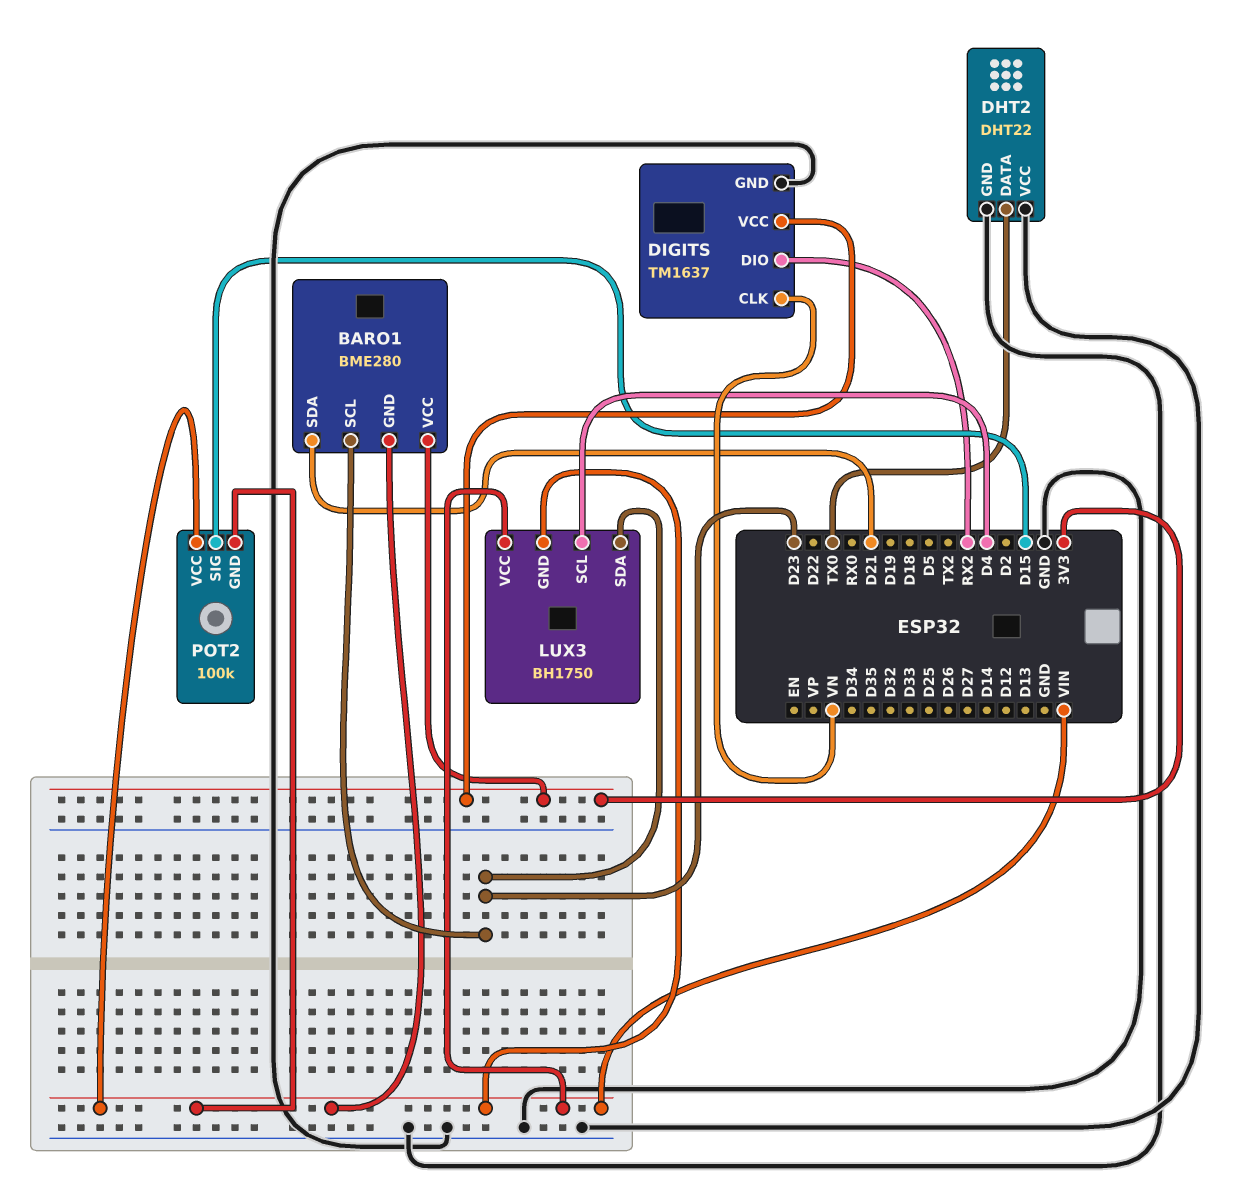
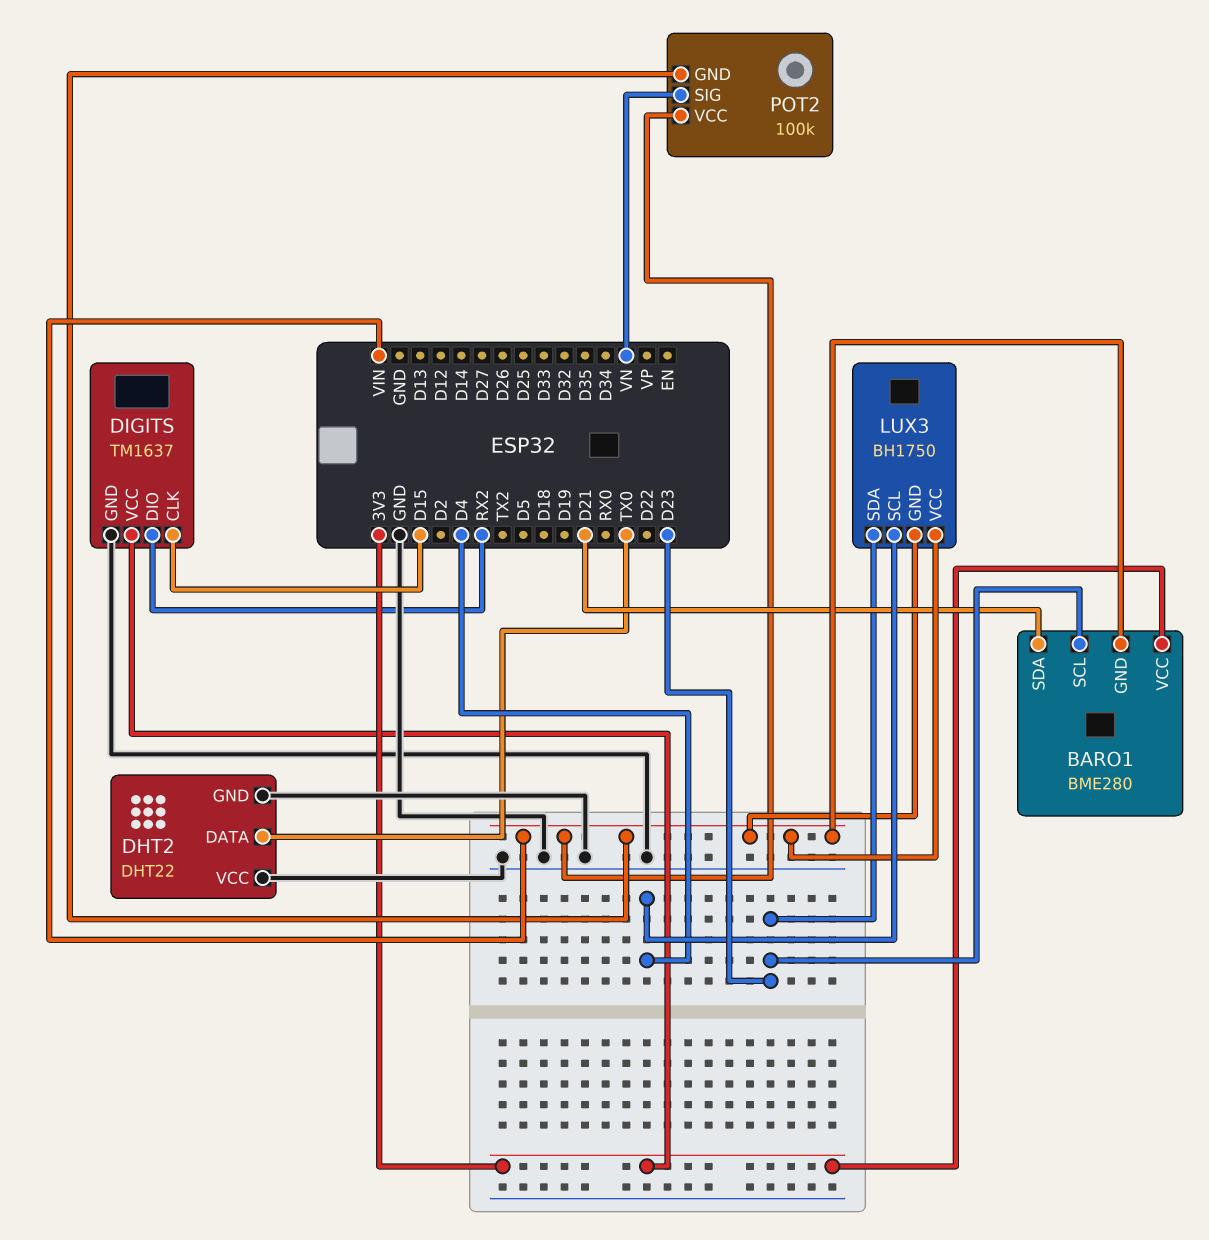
DIGITS pin CLK: VN -> D15
POT2 pin SIG: D15 -> VN

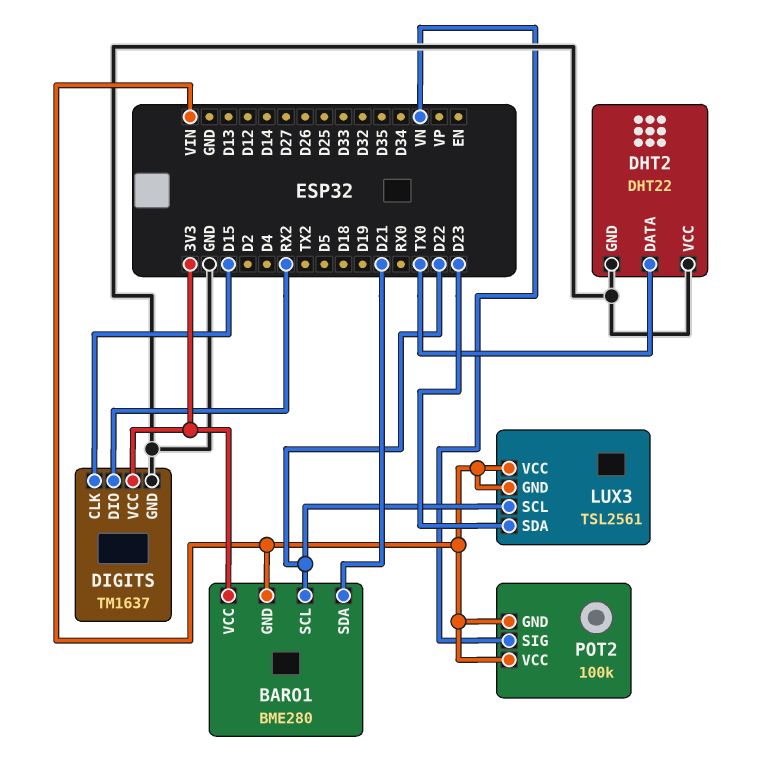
BARO1 pin SCL: D23 -> D22
LUX3: BH1750 -> TSL2561
LUX3 pin SCL: D4 -> D22

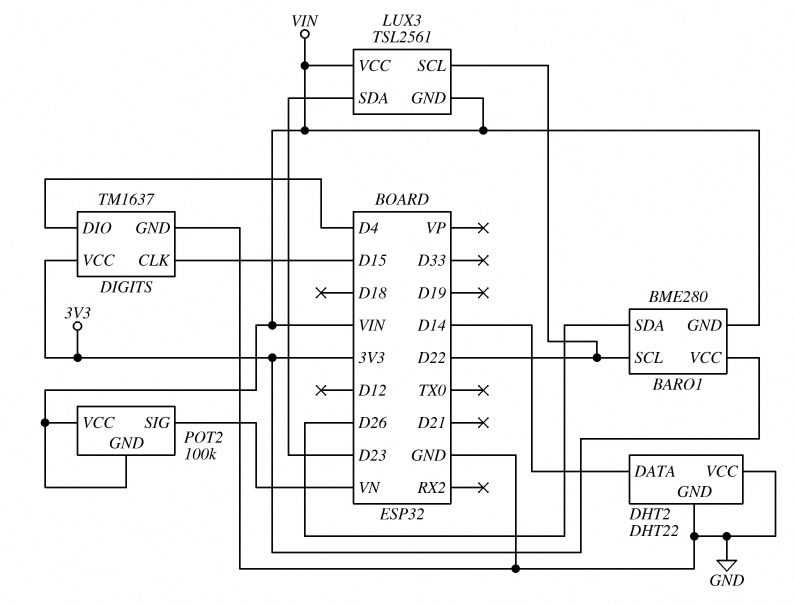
BARO1 pin SDA: D21 -> D26
DHT2 pin DATA: TX0 -> D14
DIGITS pin DIO: RX2 -> D4

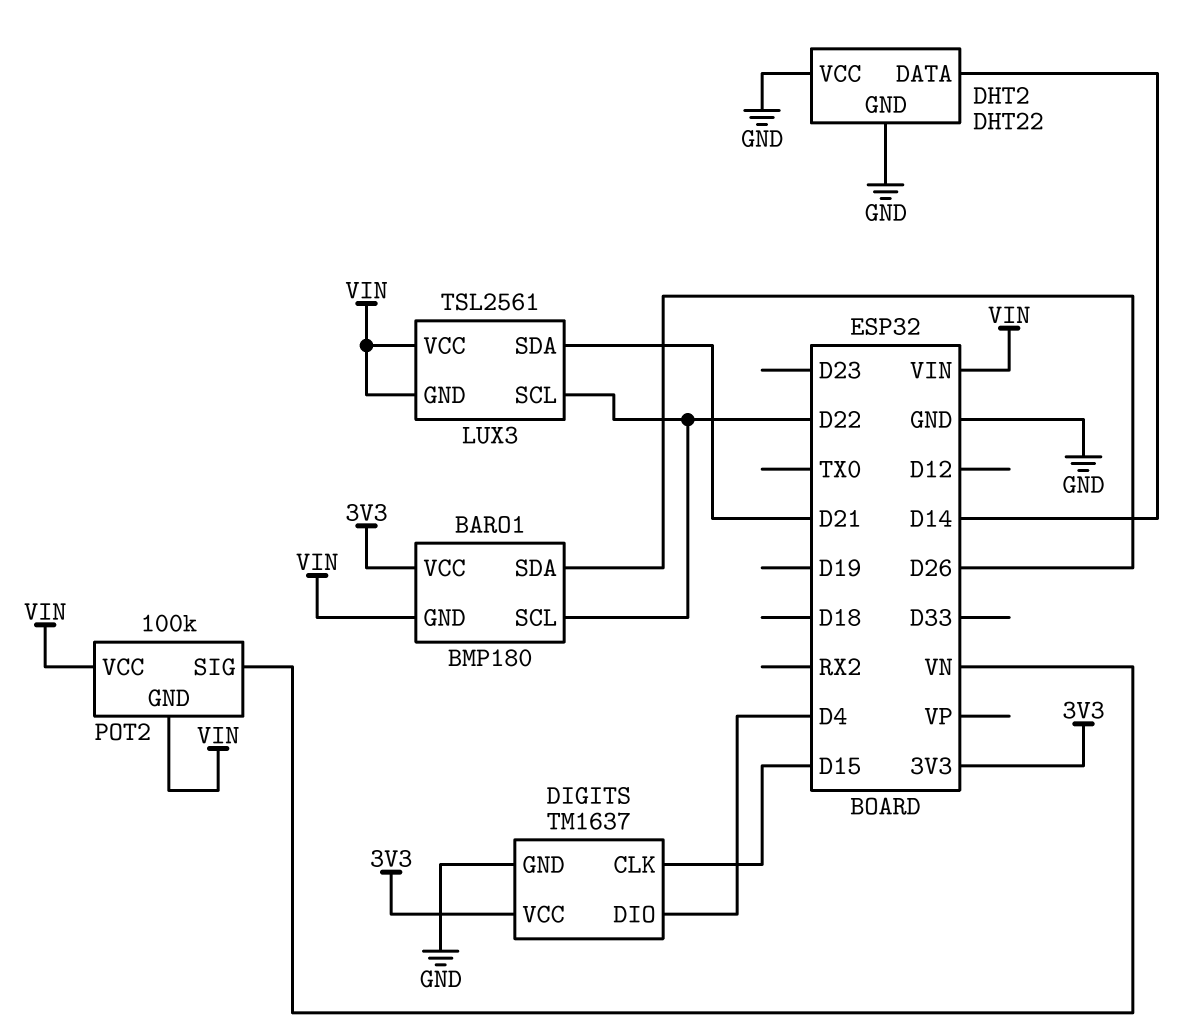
BARO1: BME280 -> BMP180
LUX3 pin SDA: D23 -> D21

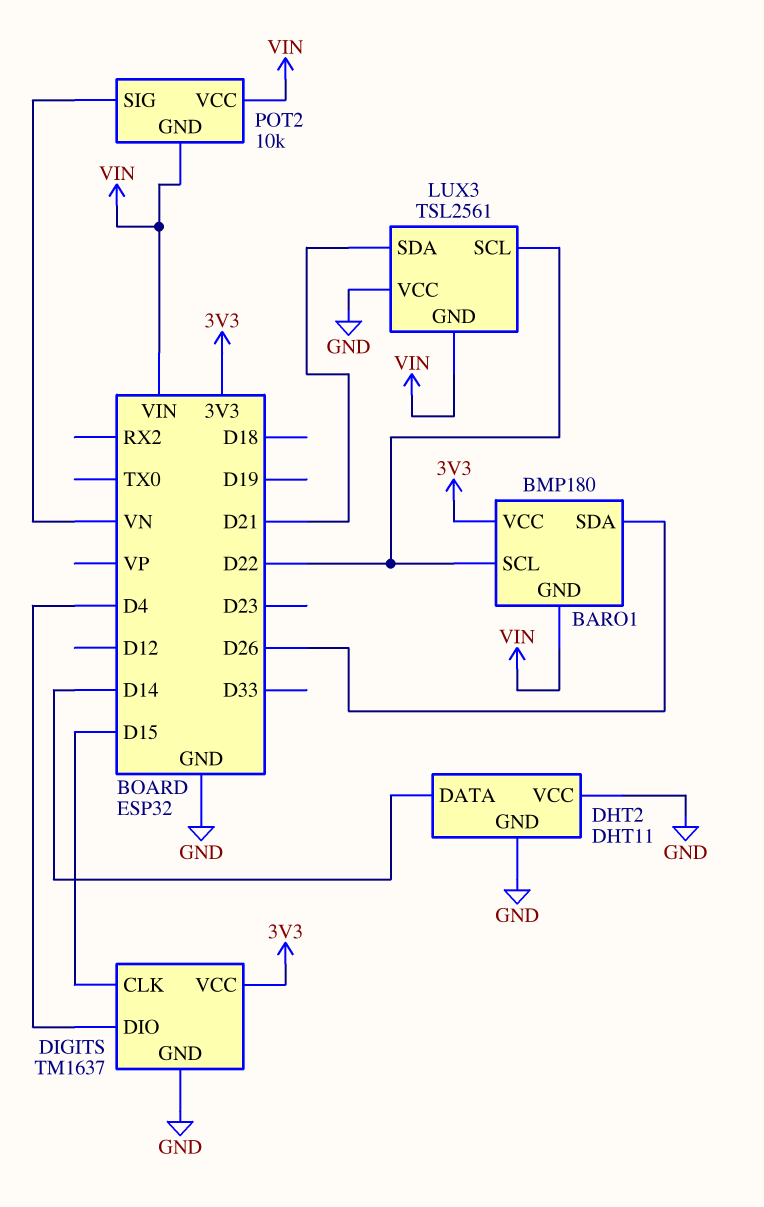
DHT2: DHT22 -> DHT11
LUX3 pin VCC: VIN -> GND
POT2: 100k -> 10k

